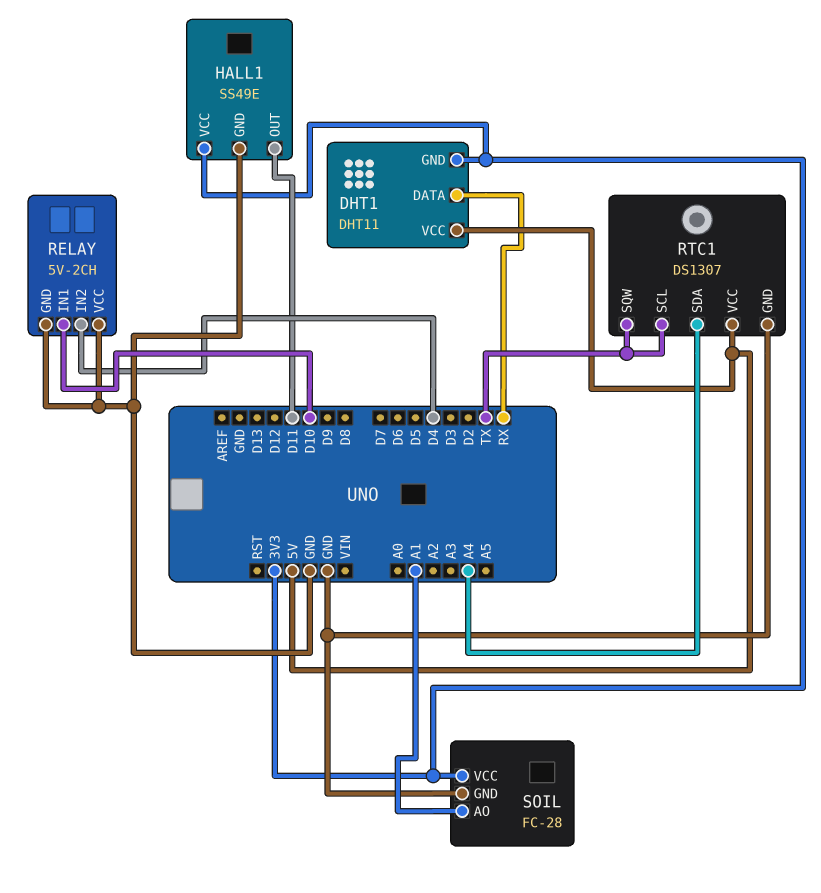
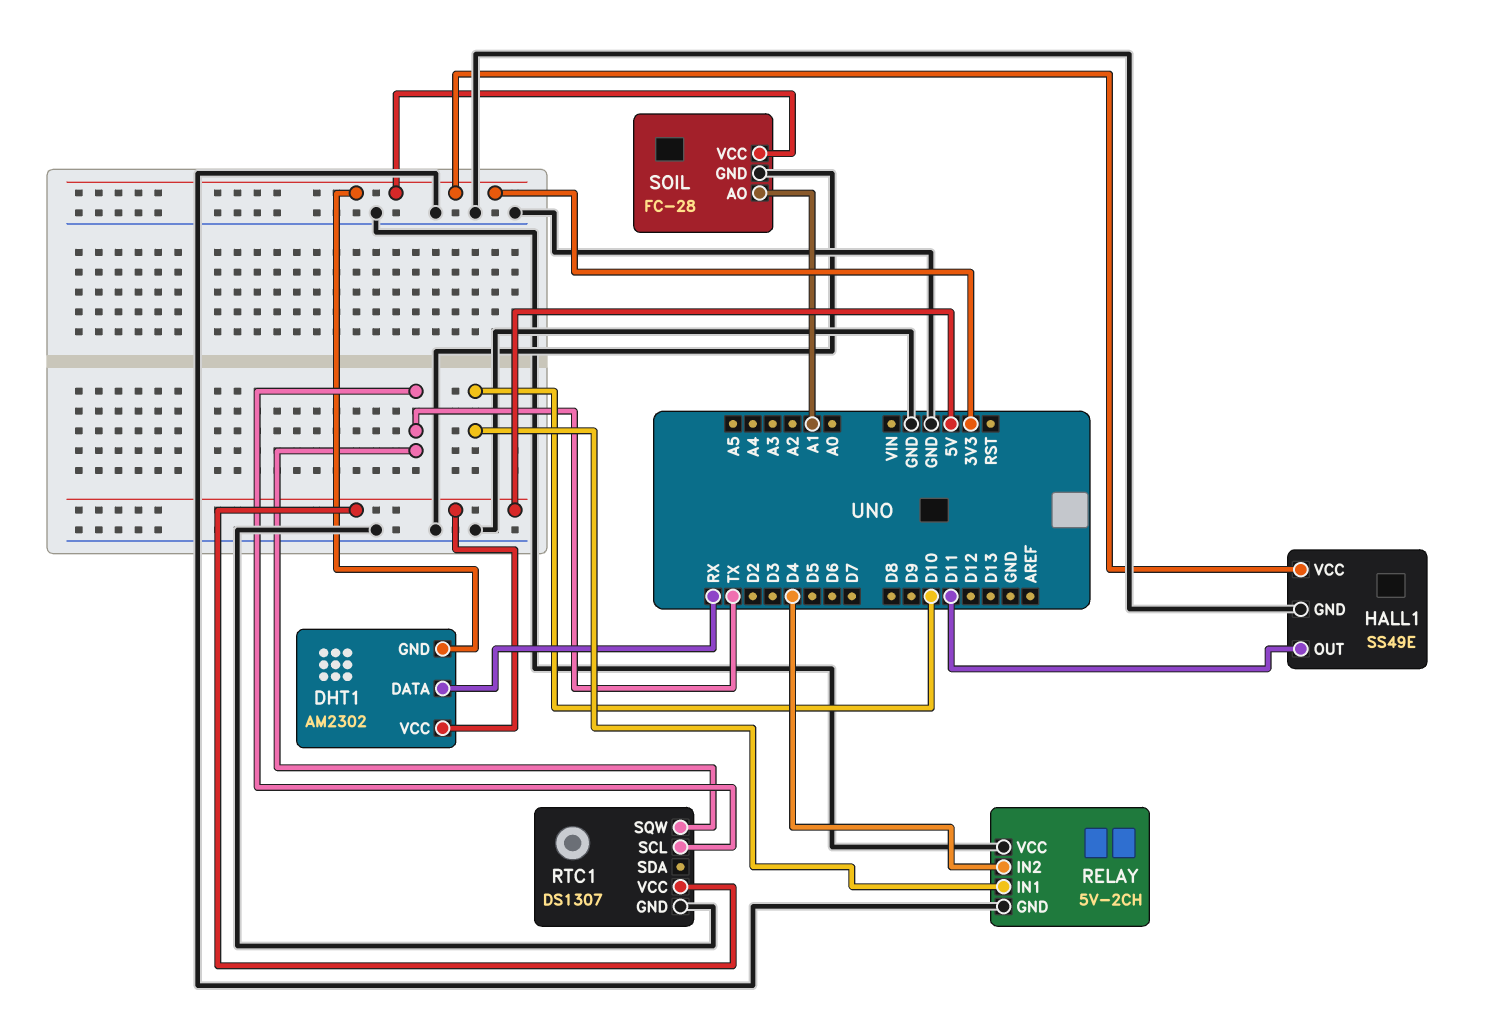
DHT1: DHT11 -> AM2302
RTC1 pin SDA: A4 -> none

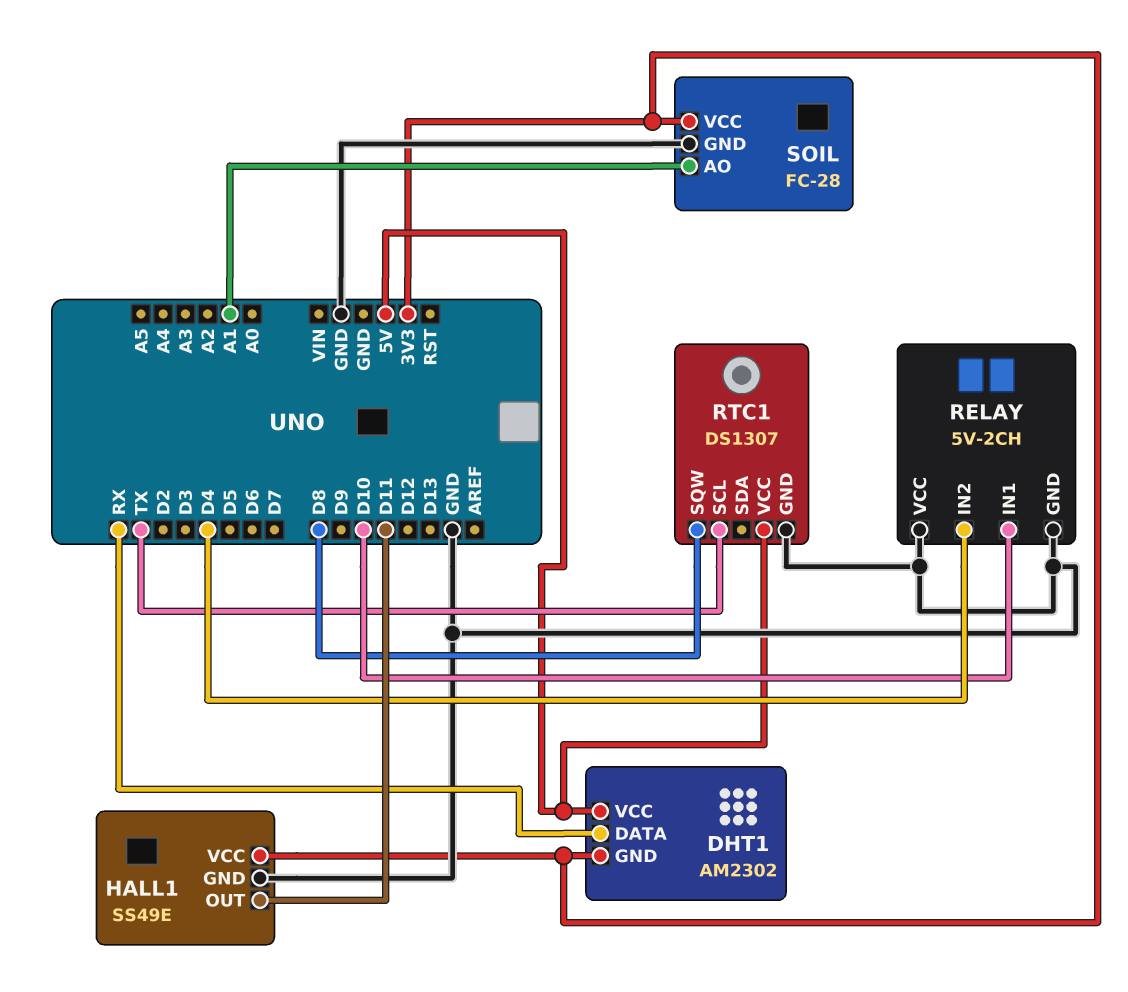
RTC1 pin SQW: TX -> D8

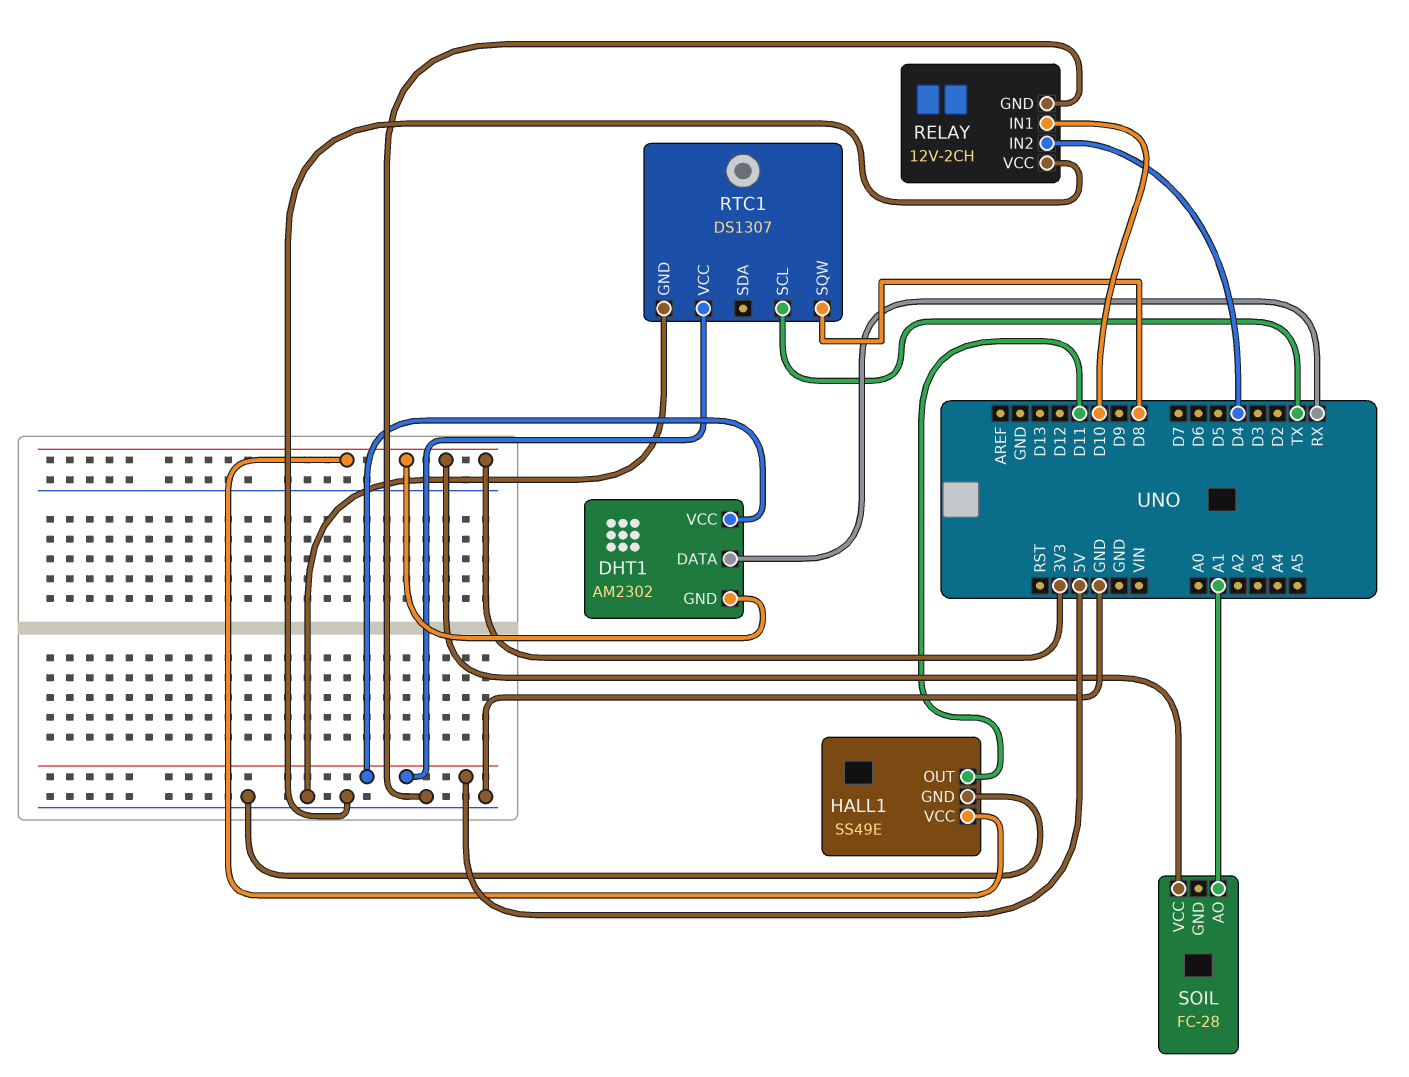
RELAY: 5V-2CH -> 12V-2CH
SOIL pin GND: GND -> none

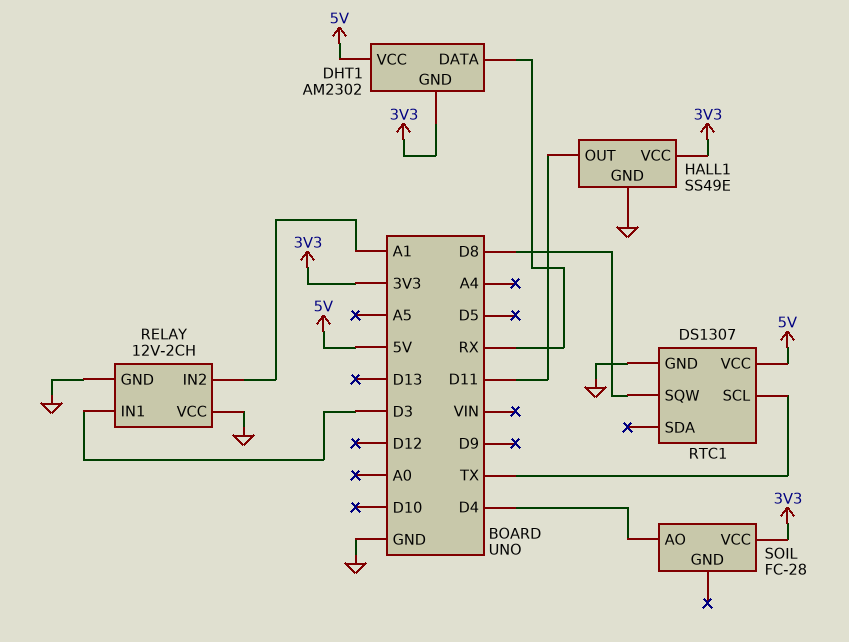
RELAY pin IN1: D10 -> D3
RELAY pin IN2: D4 -> A1
SOIL pin AO: A1 -> D4

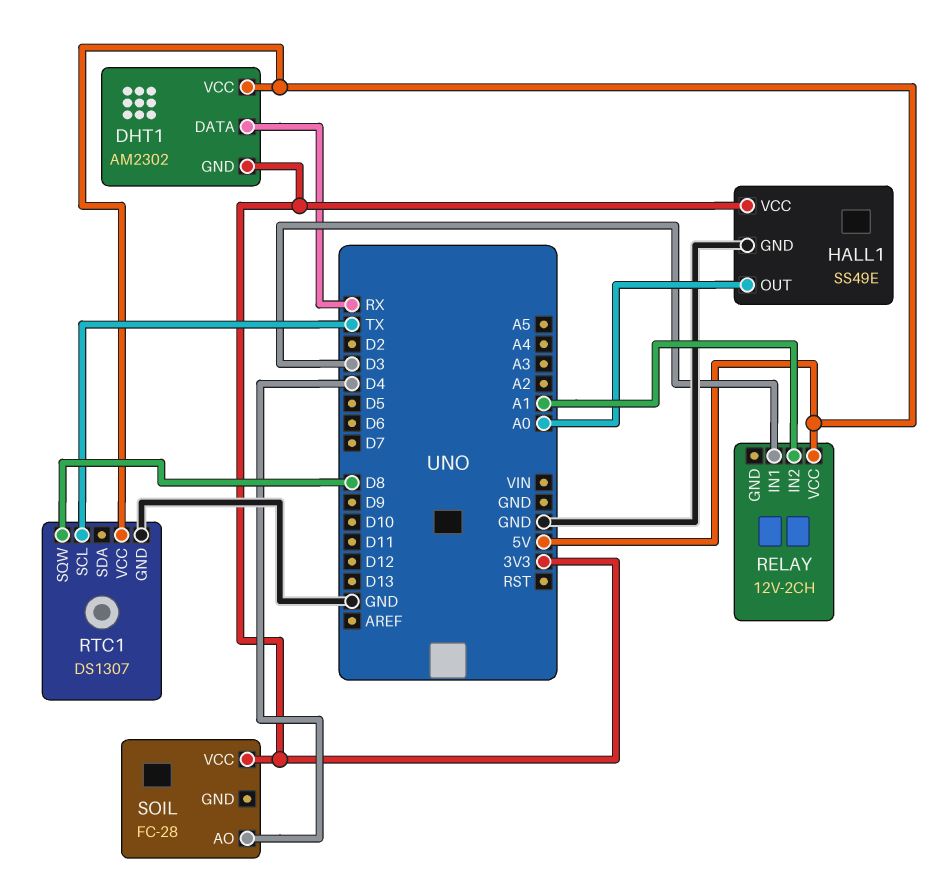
HALL1 pin OUT: D11 -> A0
RELAY pin GND: GND -> none
RELAY pin VCC: GND -> 5V

